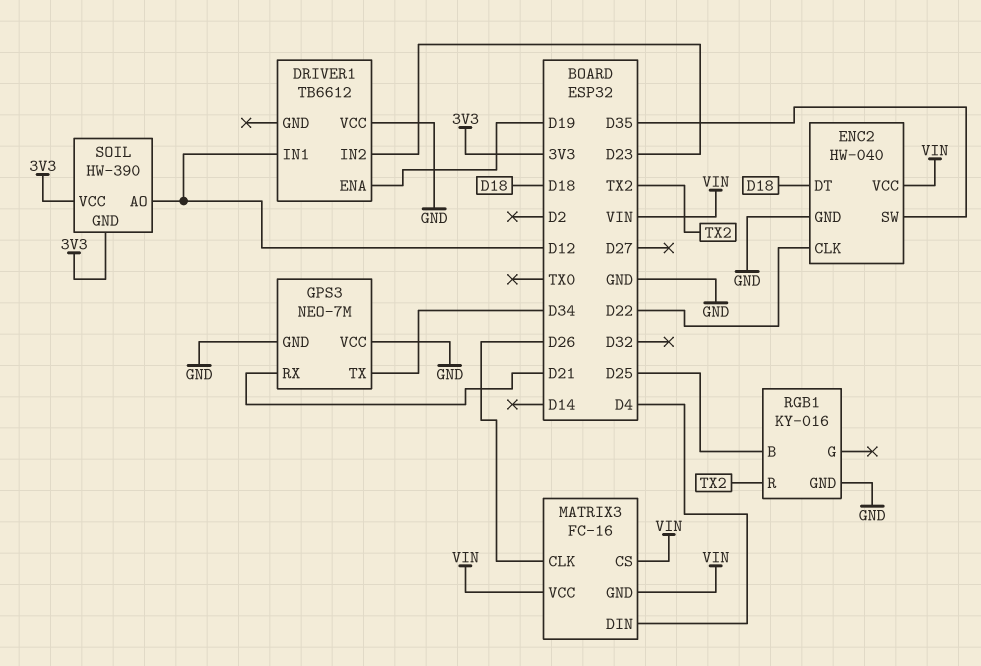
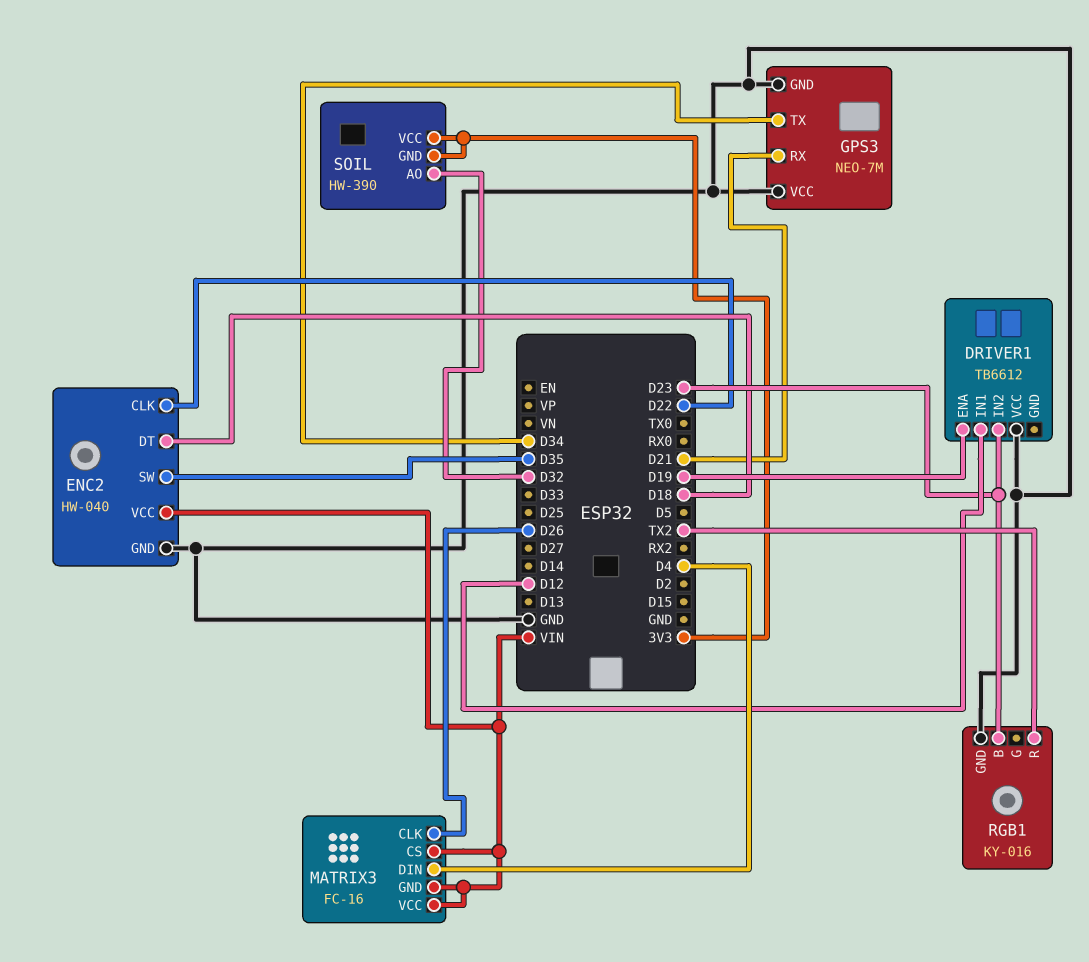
RGB1 pin B: D25 -> D23
SOIL pin AO: D12 -> D32

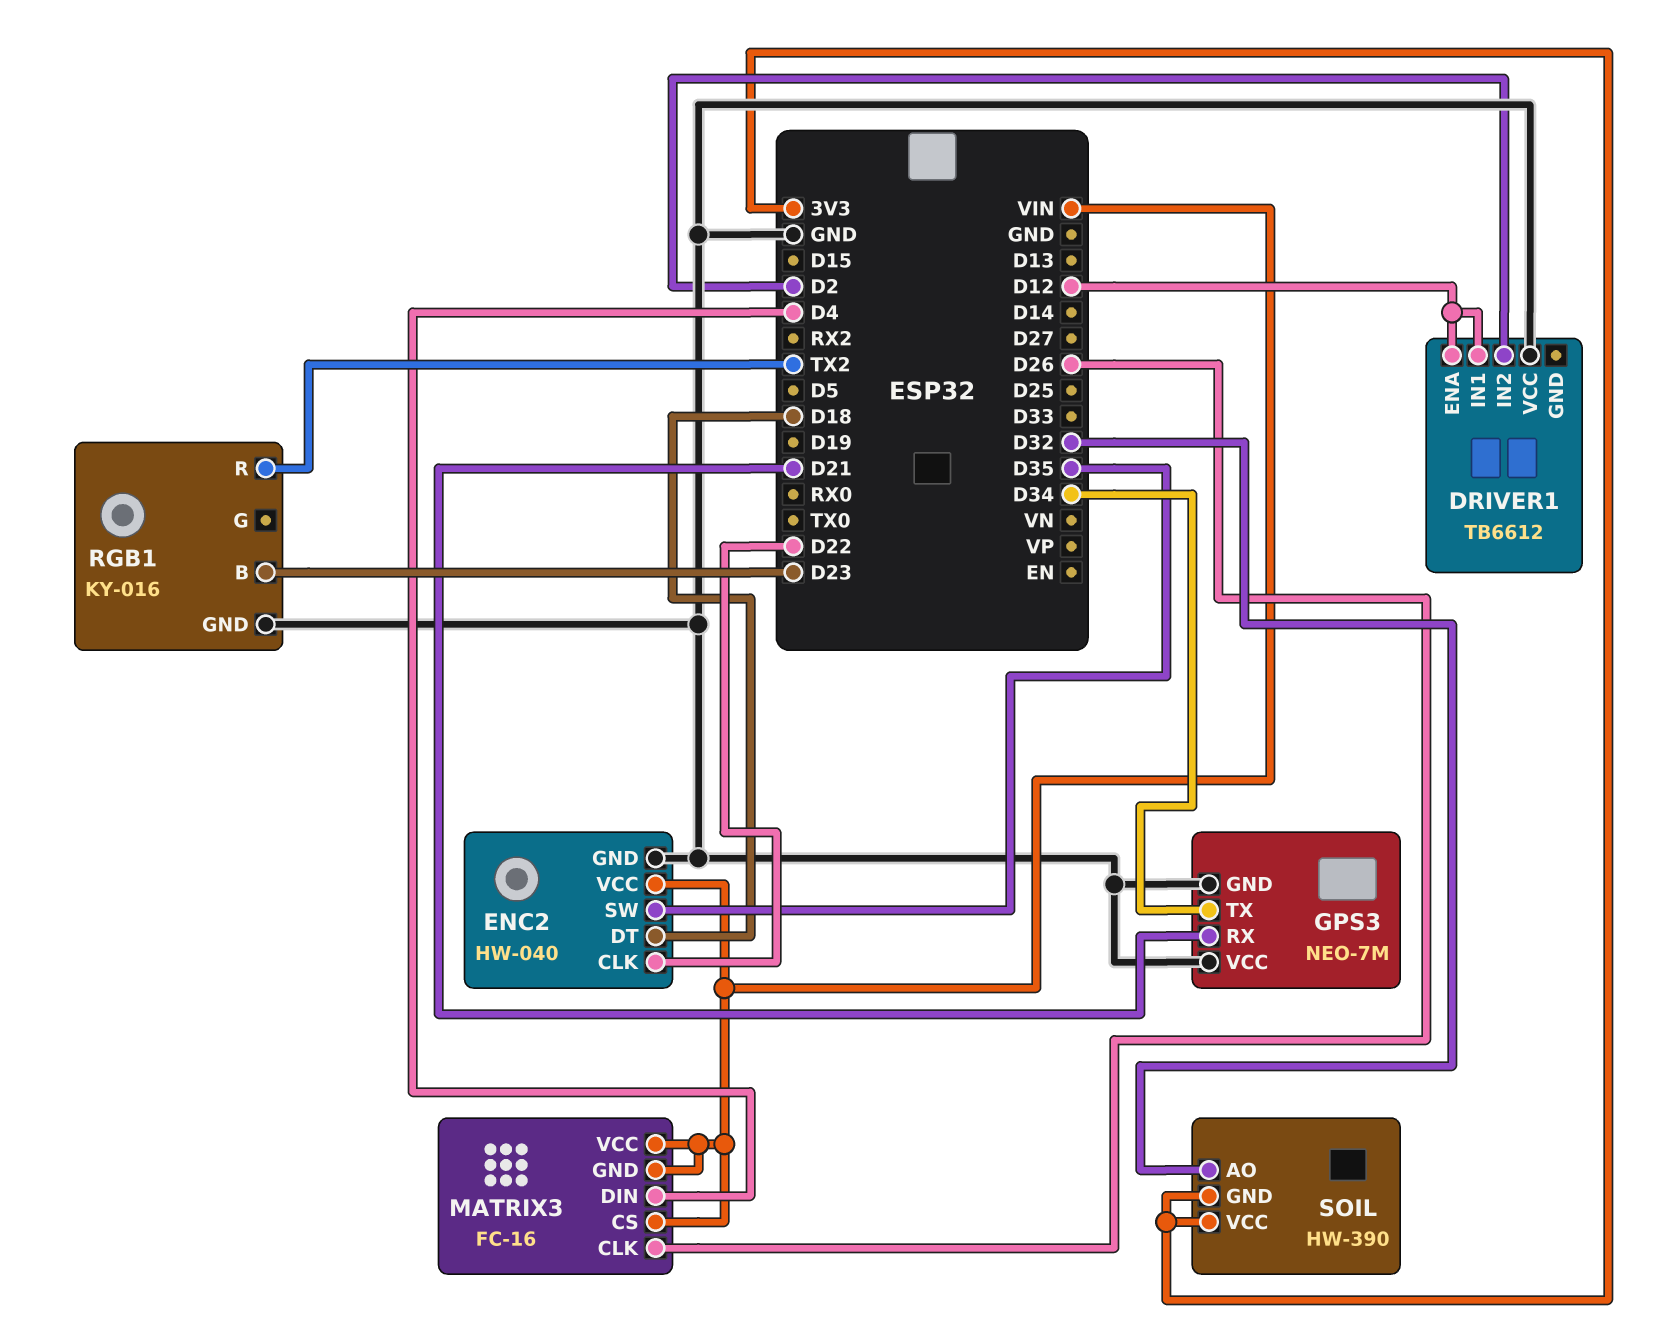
DRIVER1 pin ENA: D19 -> D12
DRIVER1 pin IN2: D23 -> D2

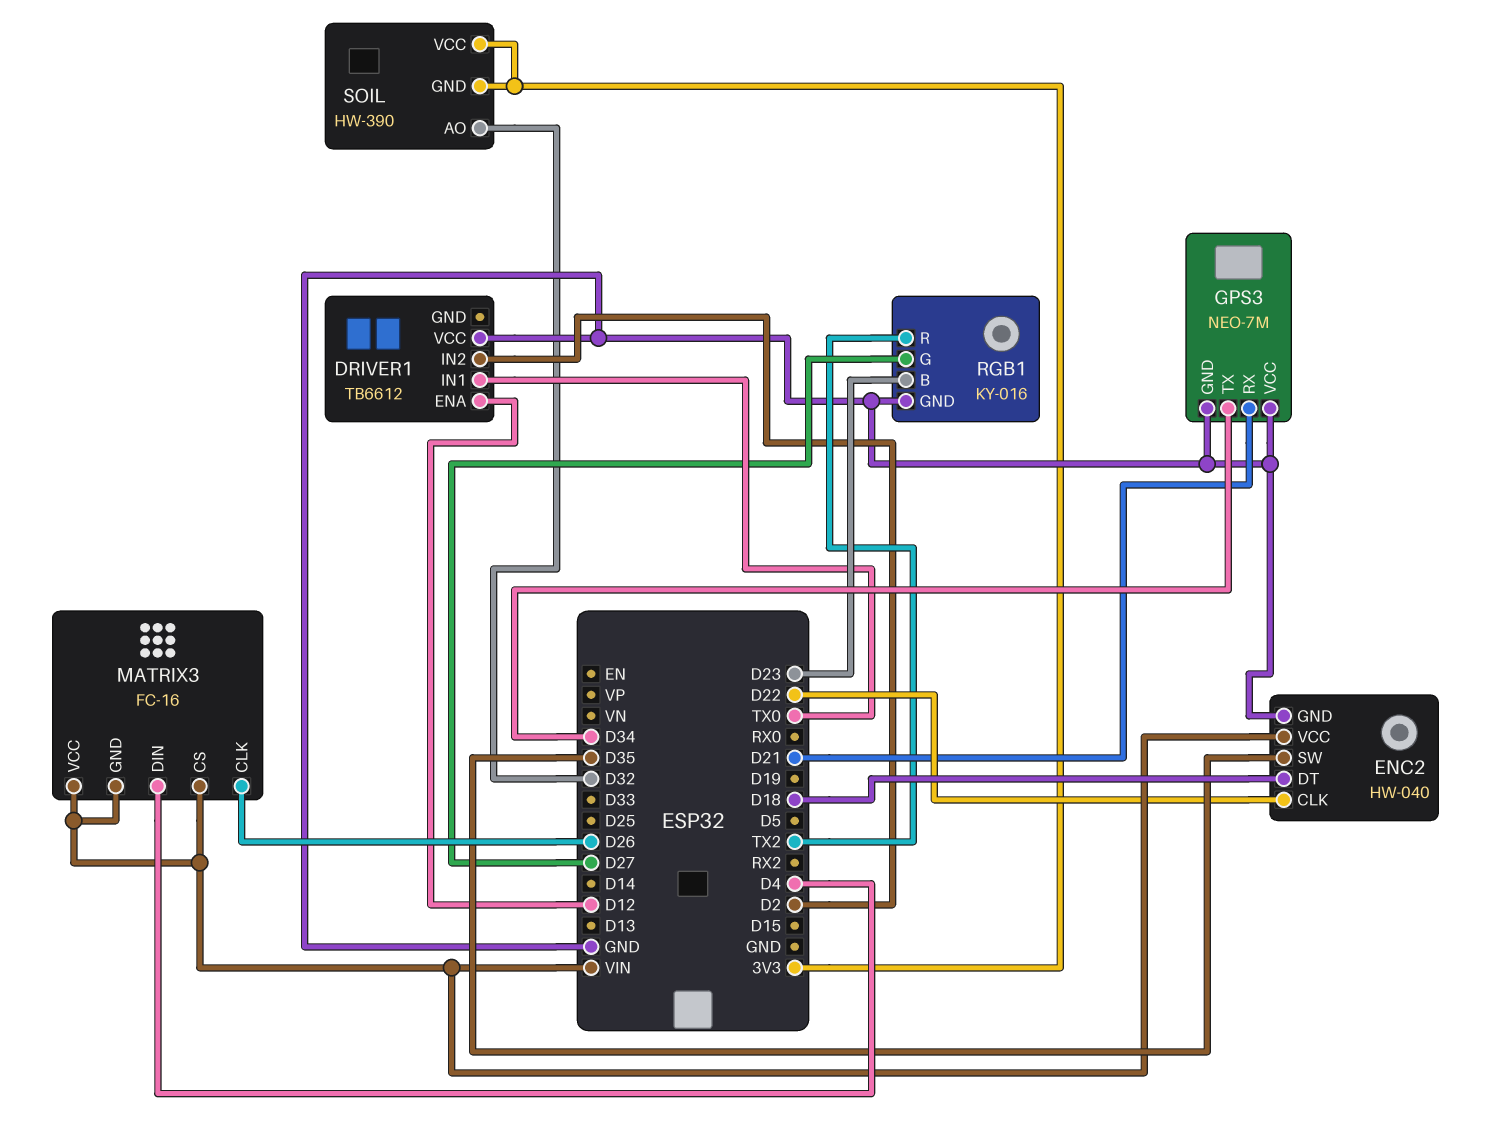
DRIVER1 pin IN1: D12 -> TX0
RGB1 pin G: none -> D27

